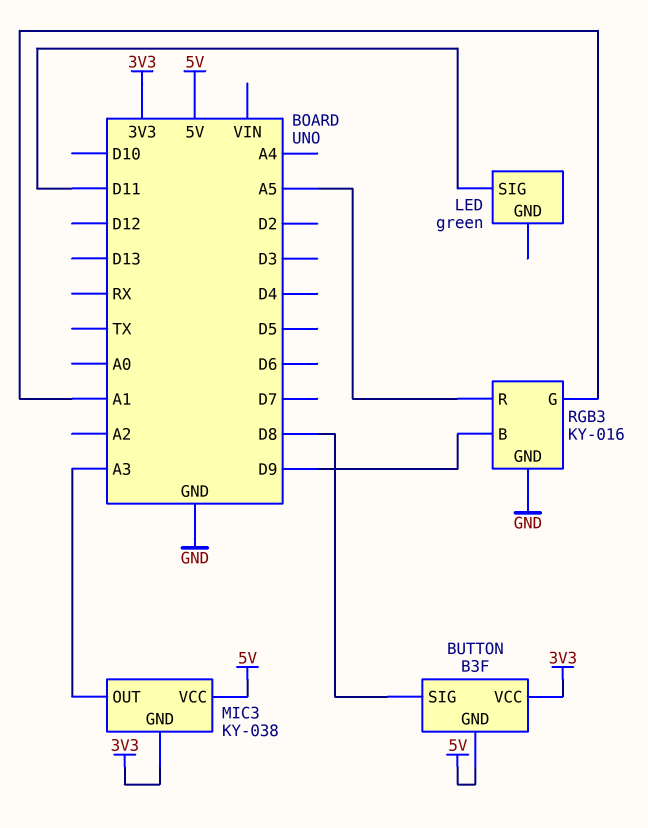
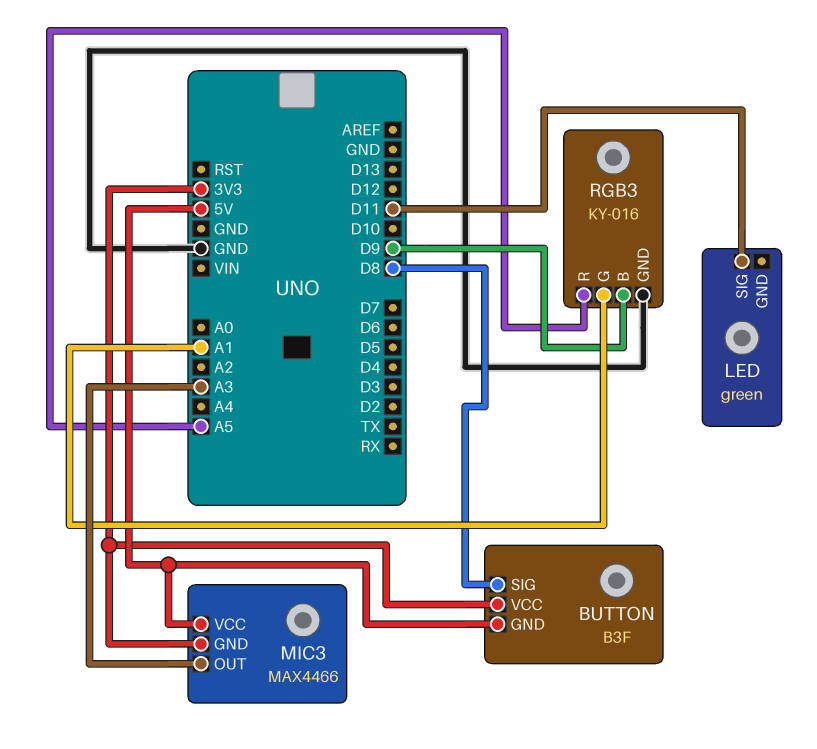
MIC3: KY-038 -> MAX4466

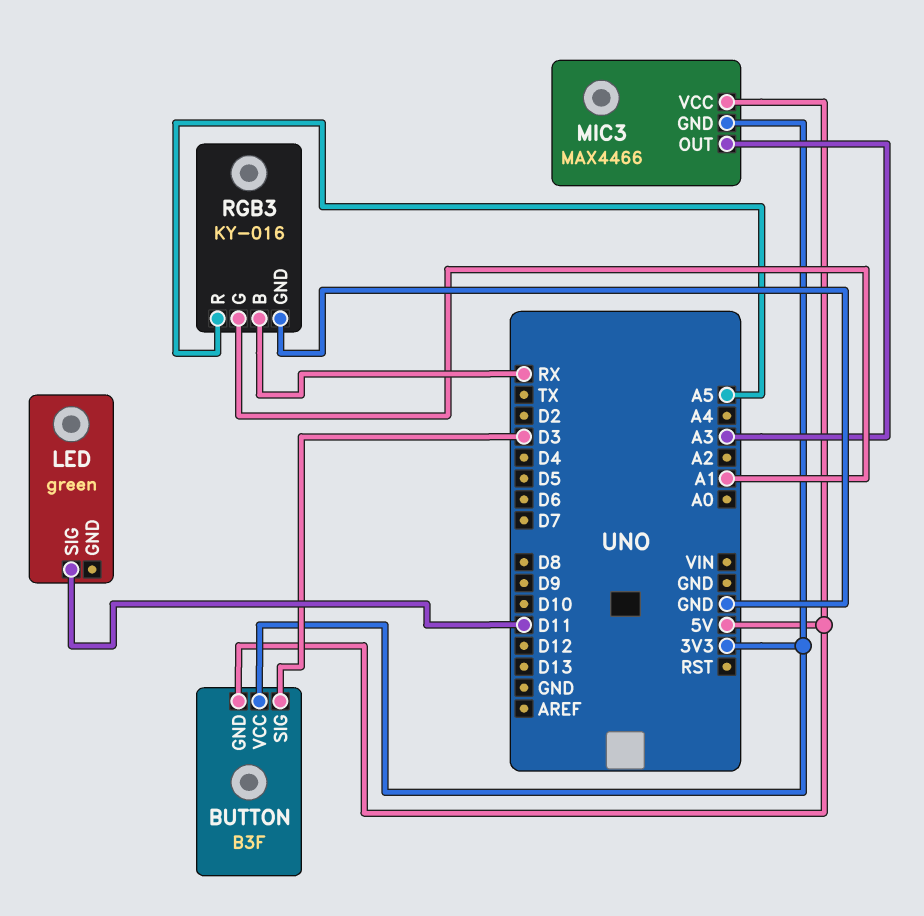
BUTTON pin SIG: D8 -> D3
RGB3 pin B: D9 -> RX

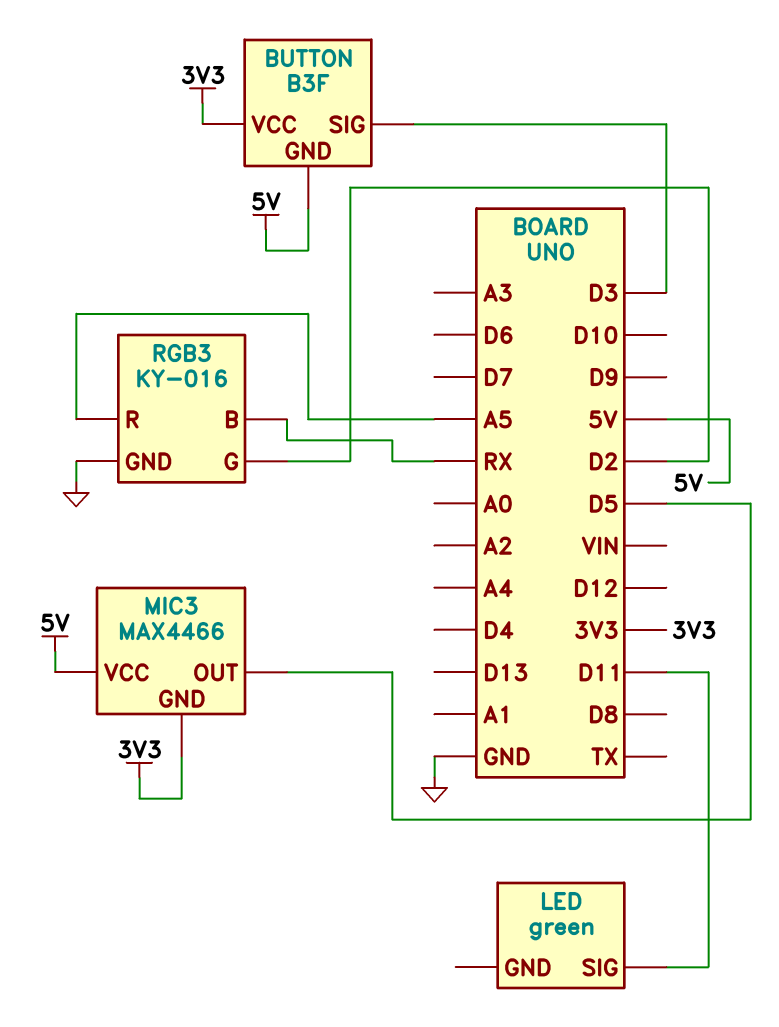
MIC3 pin OUT: A3 -> D5
RGB3 pin G: A1 -> D2

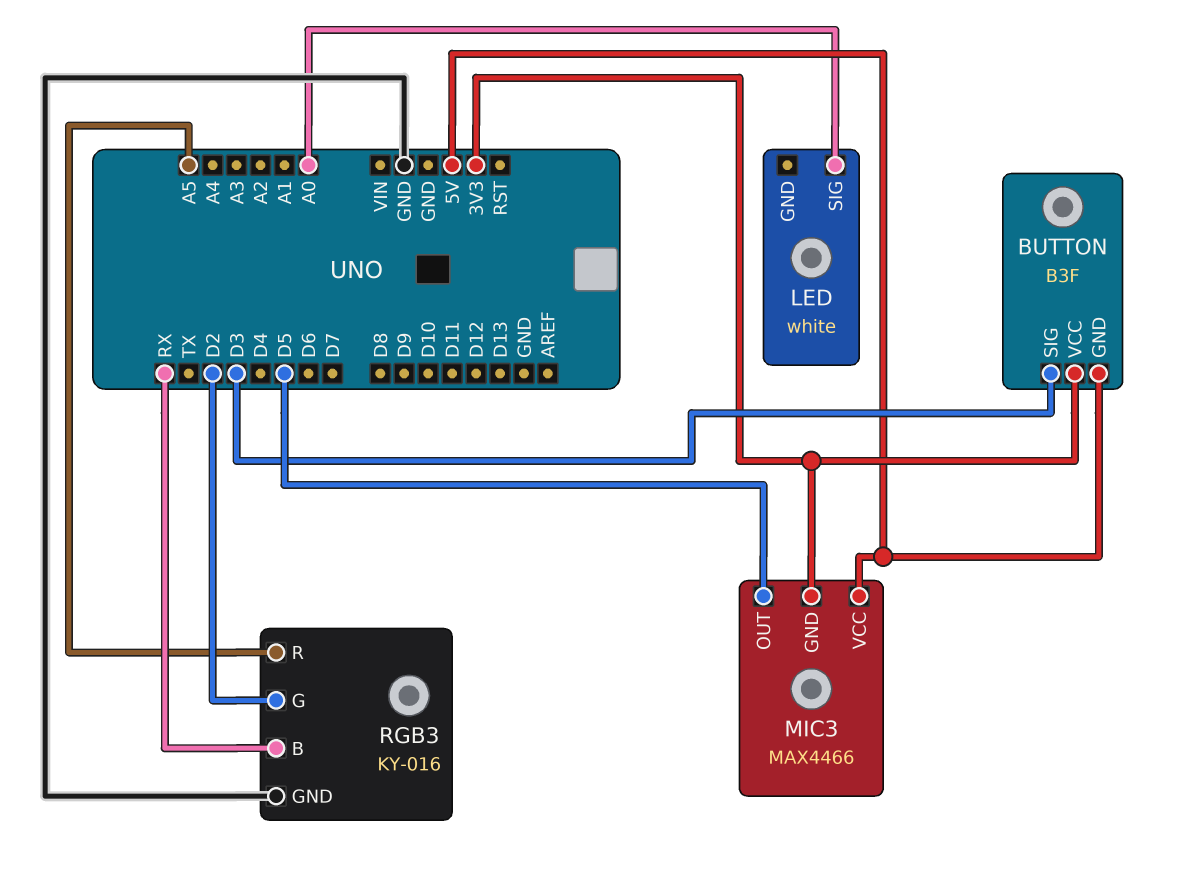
LED: green -> white
LED pin SIG: D11 -> A0

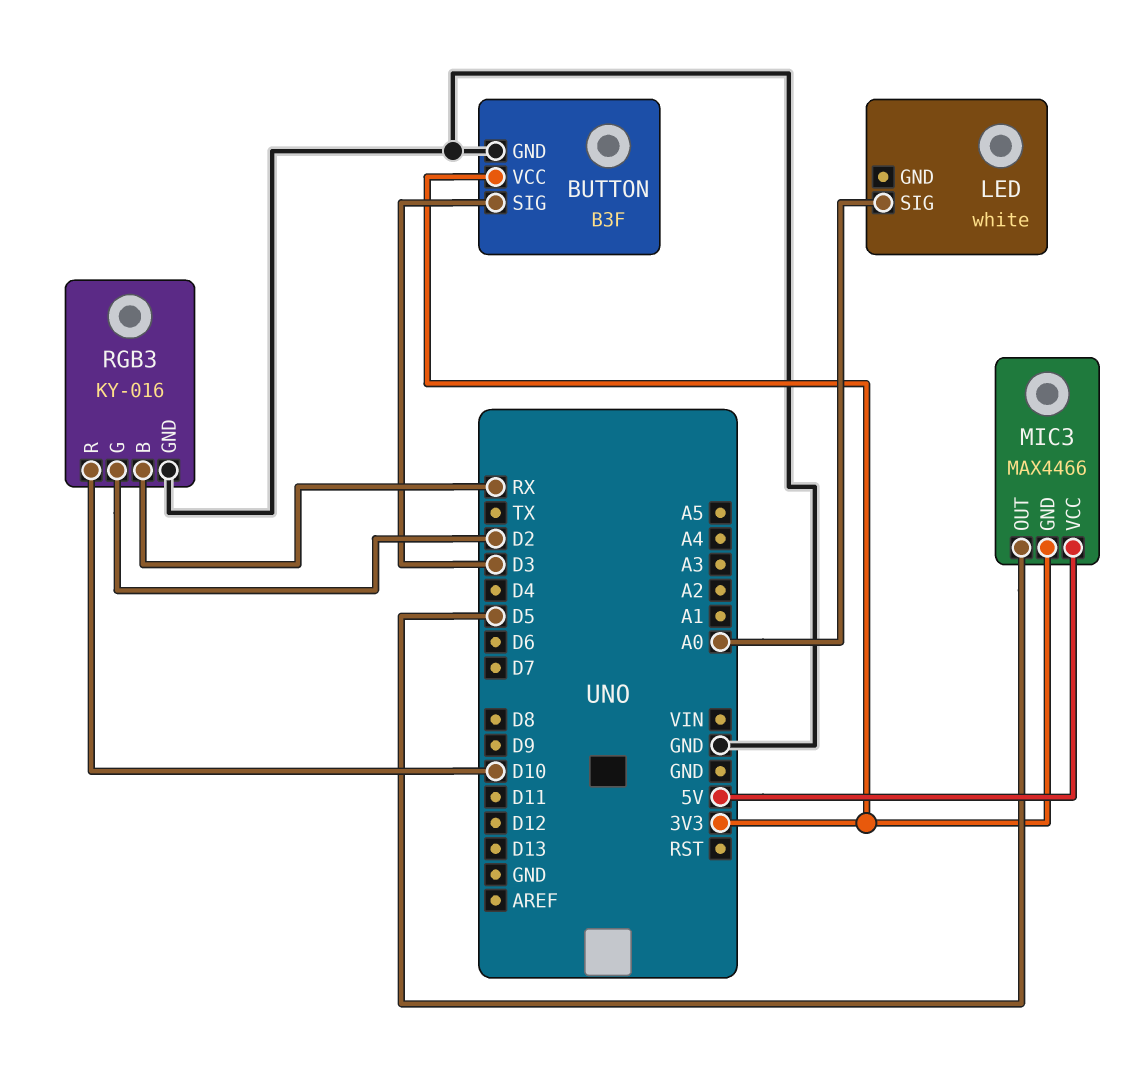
BUTTON pin GND: 5V -> GND
RGB3 pin R: A5 -> D10

